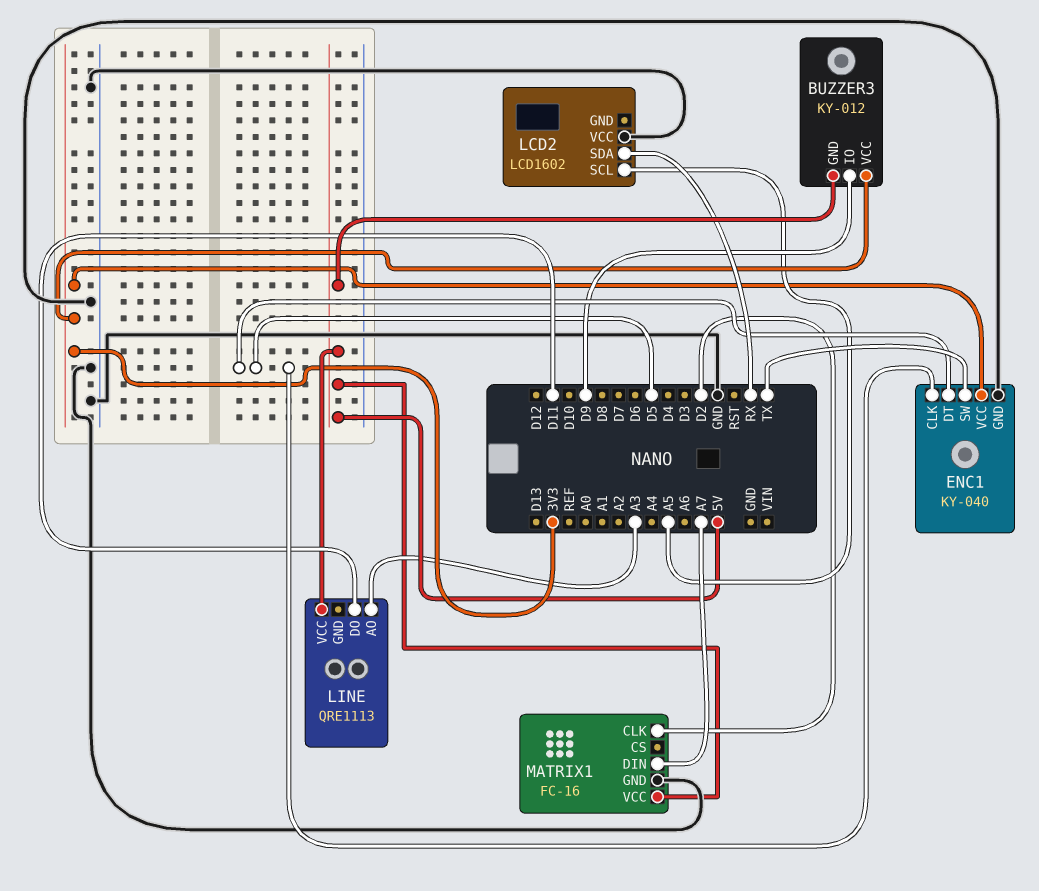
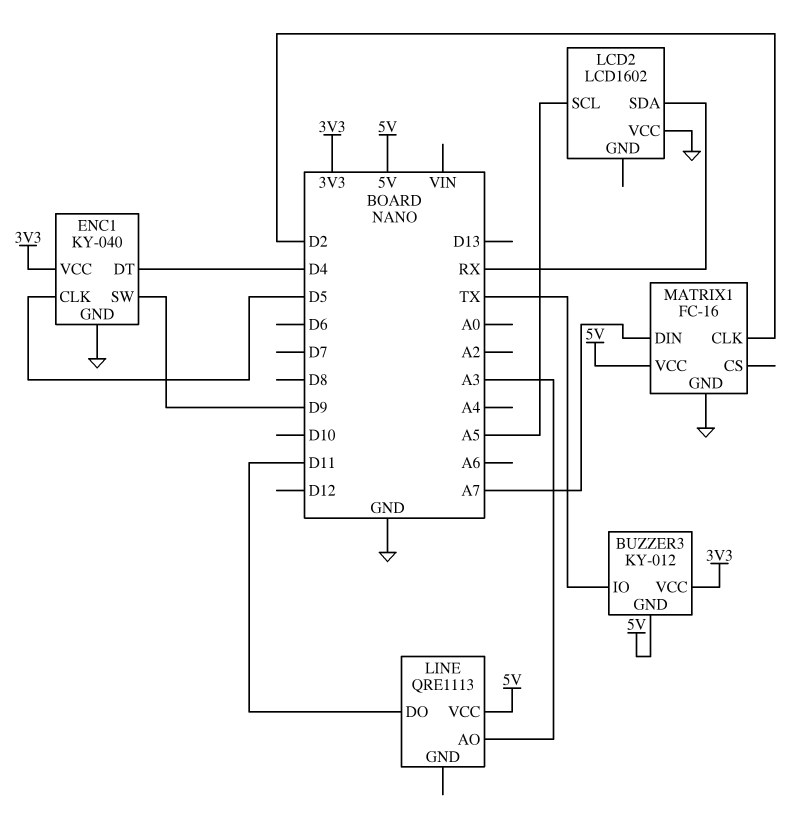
BUZZER3 pin IO: D9 -> TX
ENC1 pin DT: D5 -> D4
ENC1 pin SW: TX -> D9

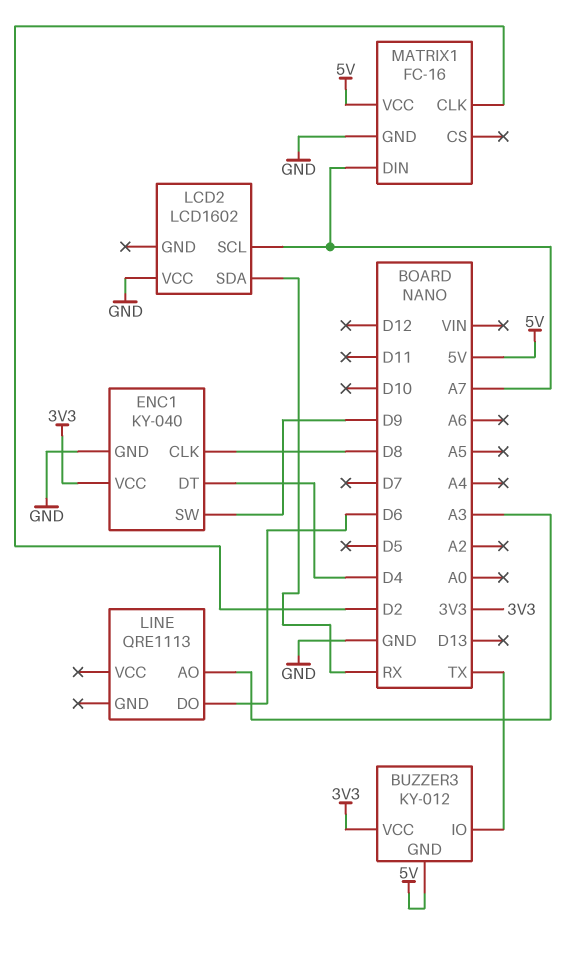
ENC1 pin CLK: D5 -> D8
LCD2 pin SCL: A5 -> A7
LINE pin DO: D11 -> D6
LINE pin VCC: 5V -> none

